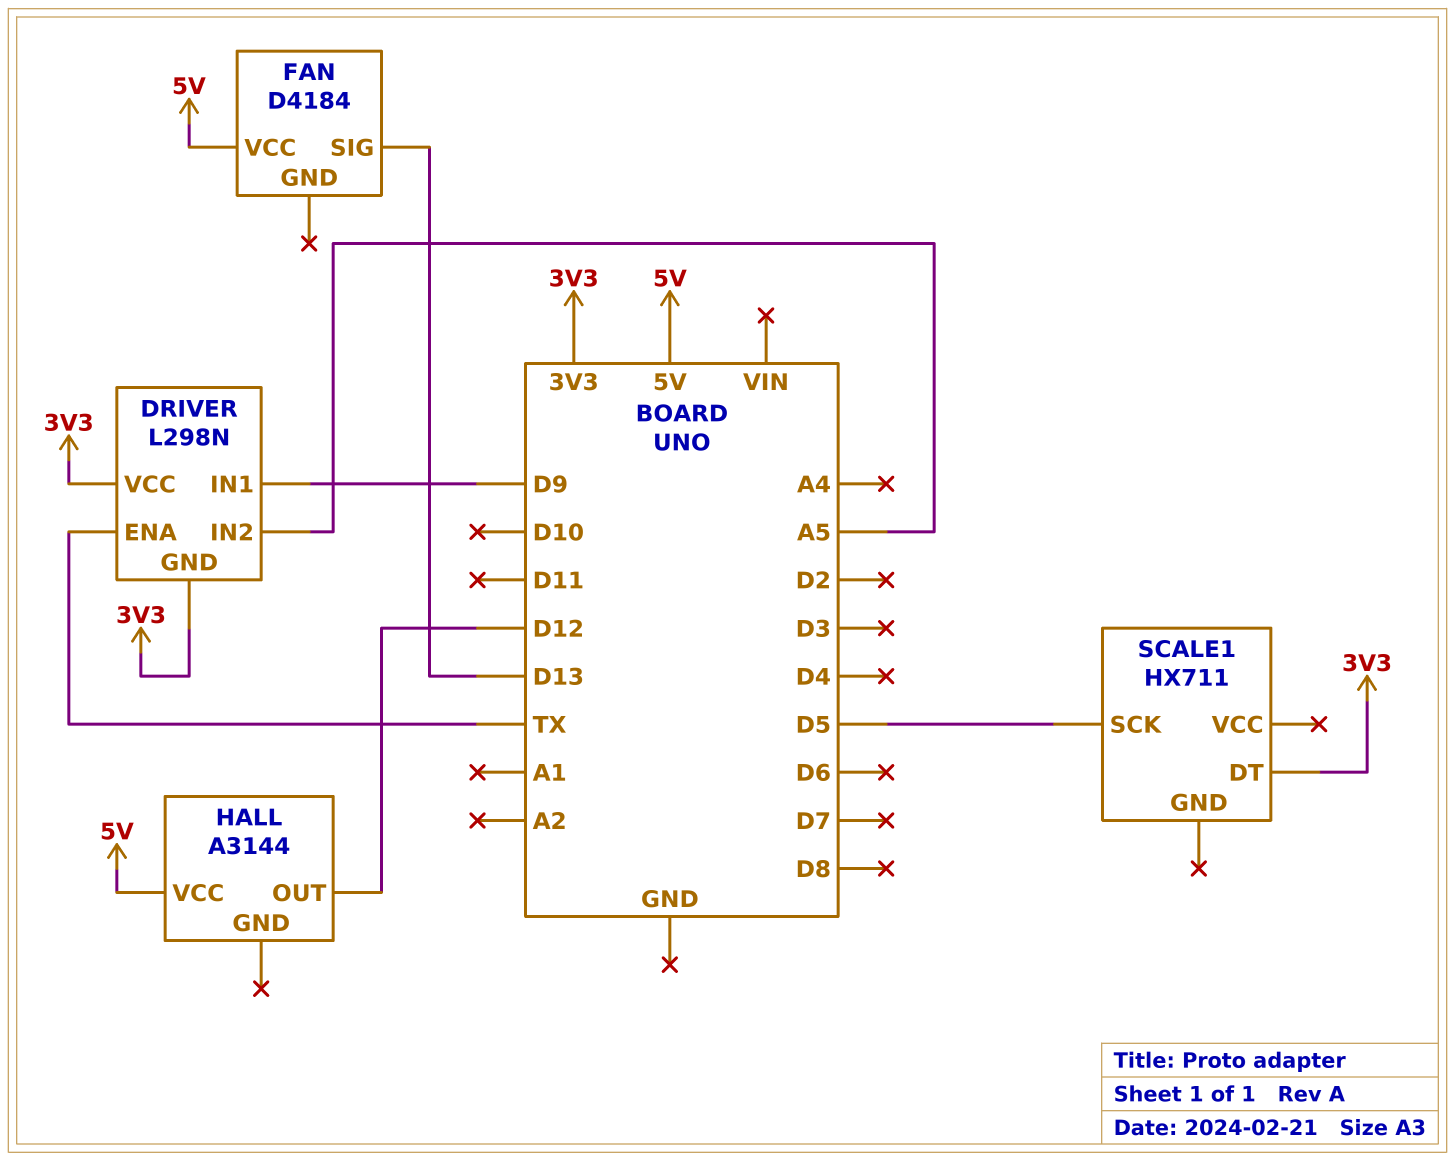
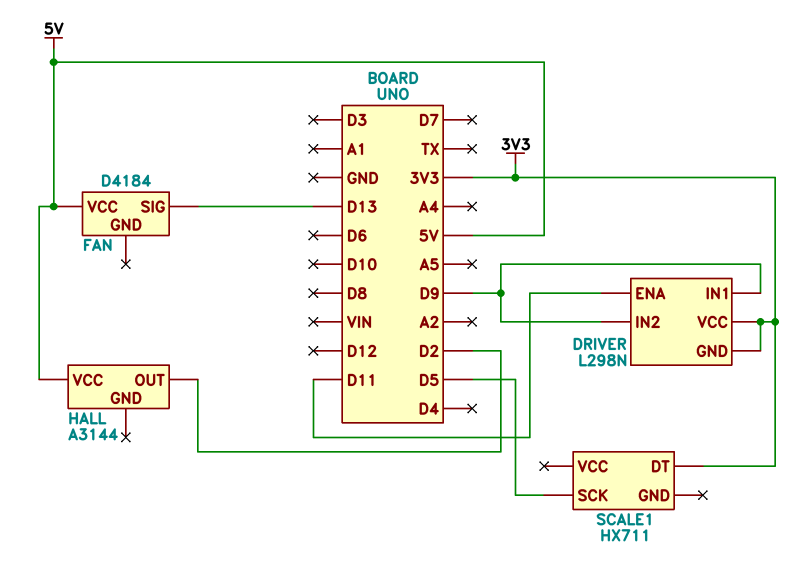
DRIVER pin ENA: TX -> D11
DRIVER pin IN2: A5 -> D9
HALL pin OUT: D12 -> D2

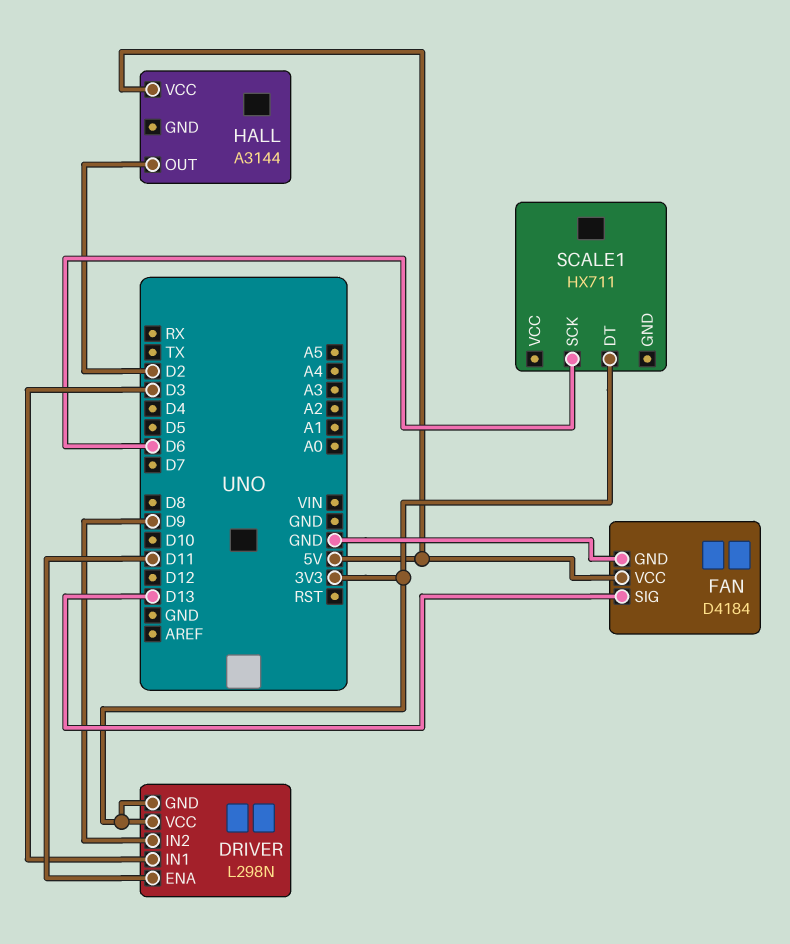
DRIVER pin IN1: D9 -> D3
FAN pin GND: none -> GND
SCALE1 pin SCK: D5 -> D6

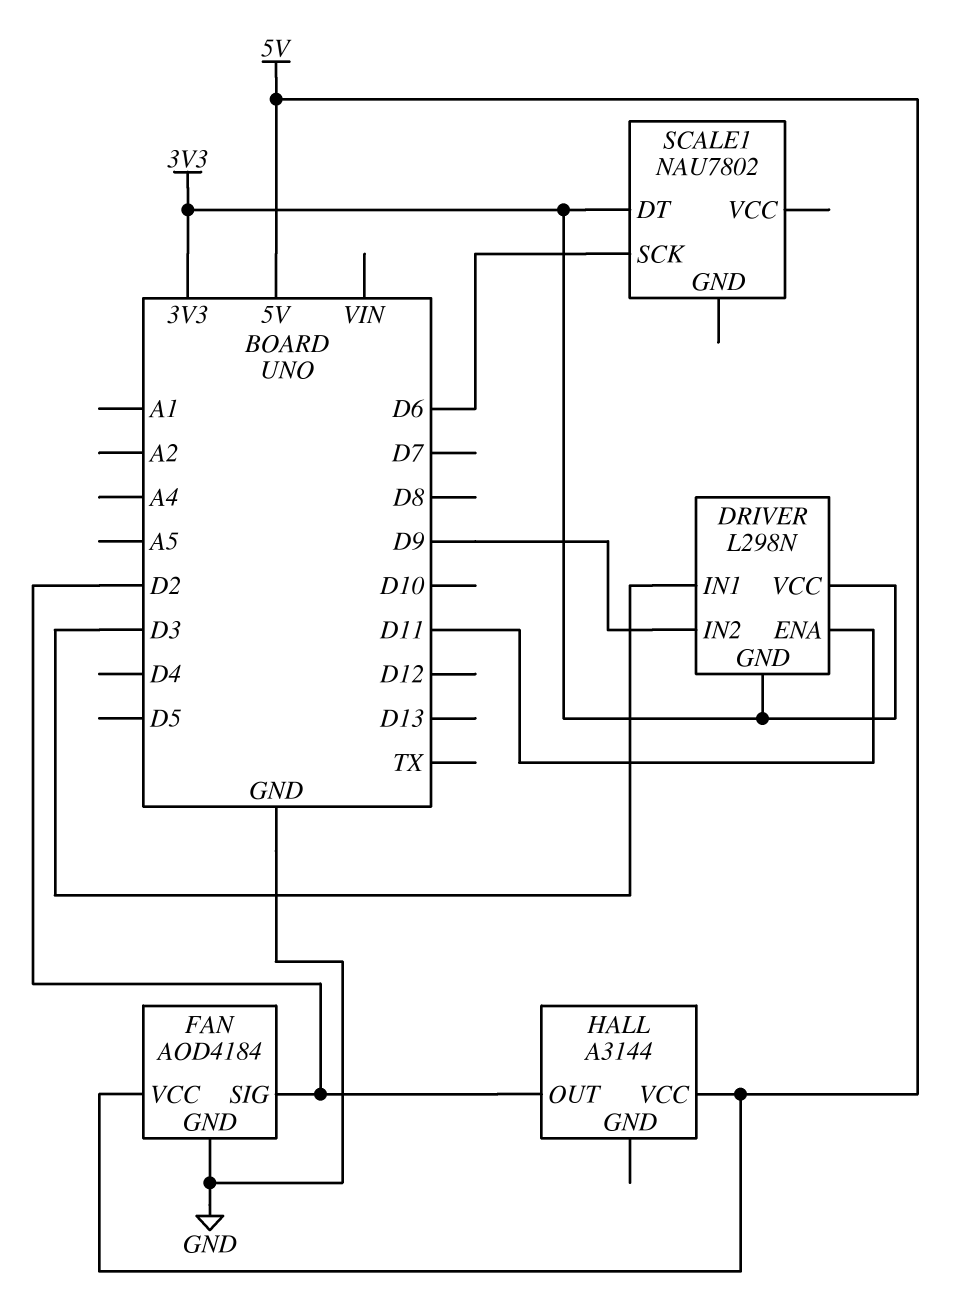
FAN: D4184 -> AOD4184
FAN pin SIG: D13 -> D2
SCALE1: HX711 -> NAU7802

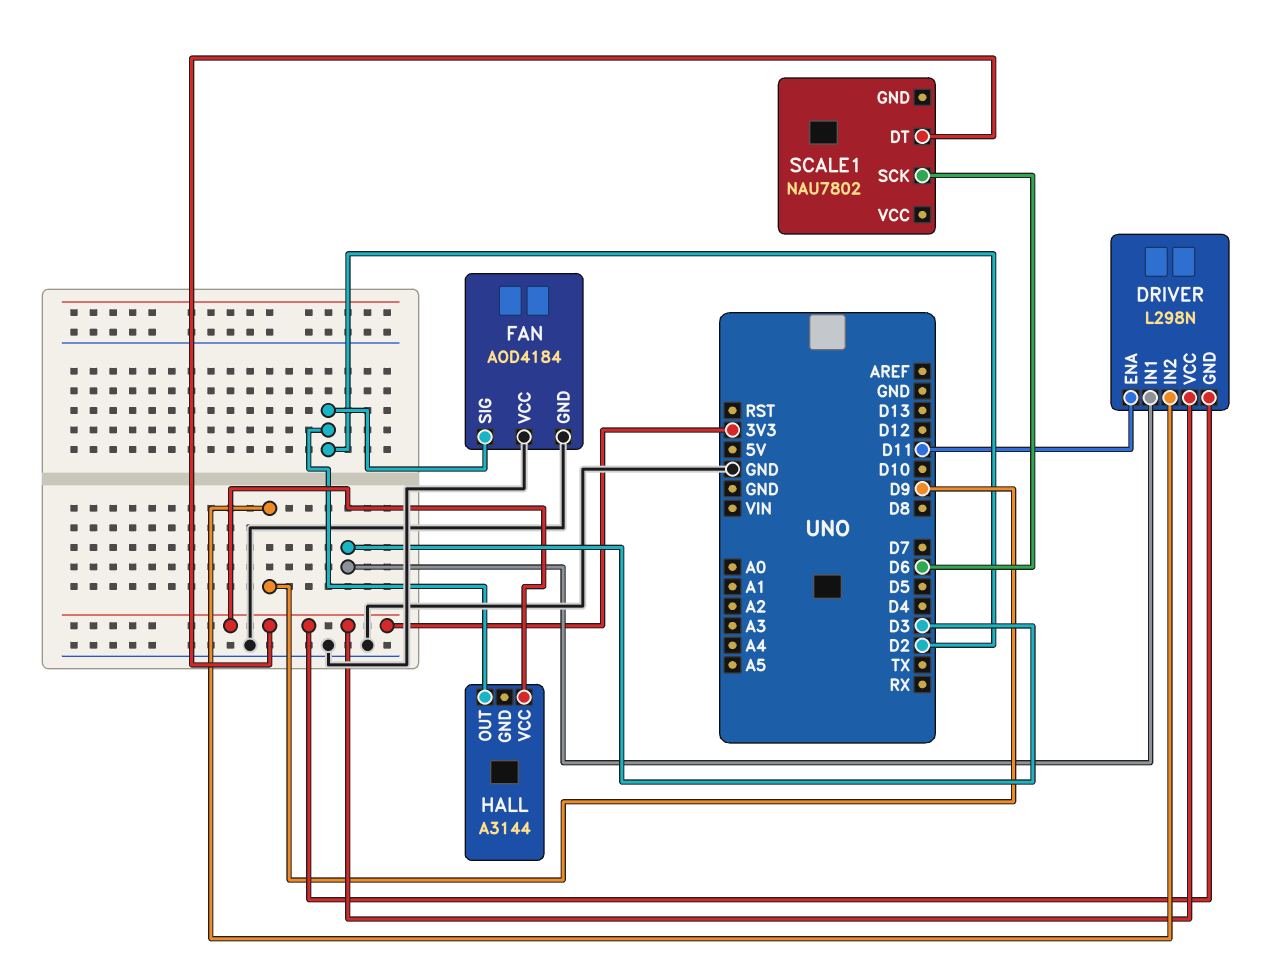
FAN pin VCC: 5V -> GND
HALL pin VCC: 5V -> 3V3

